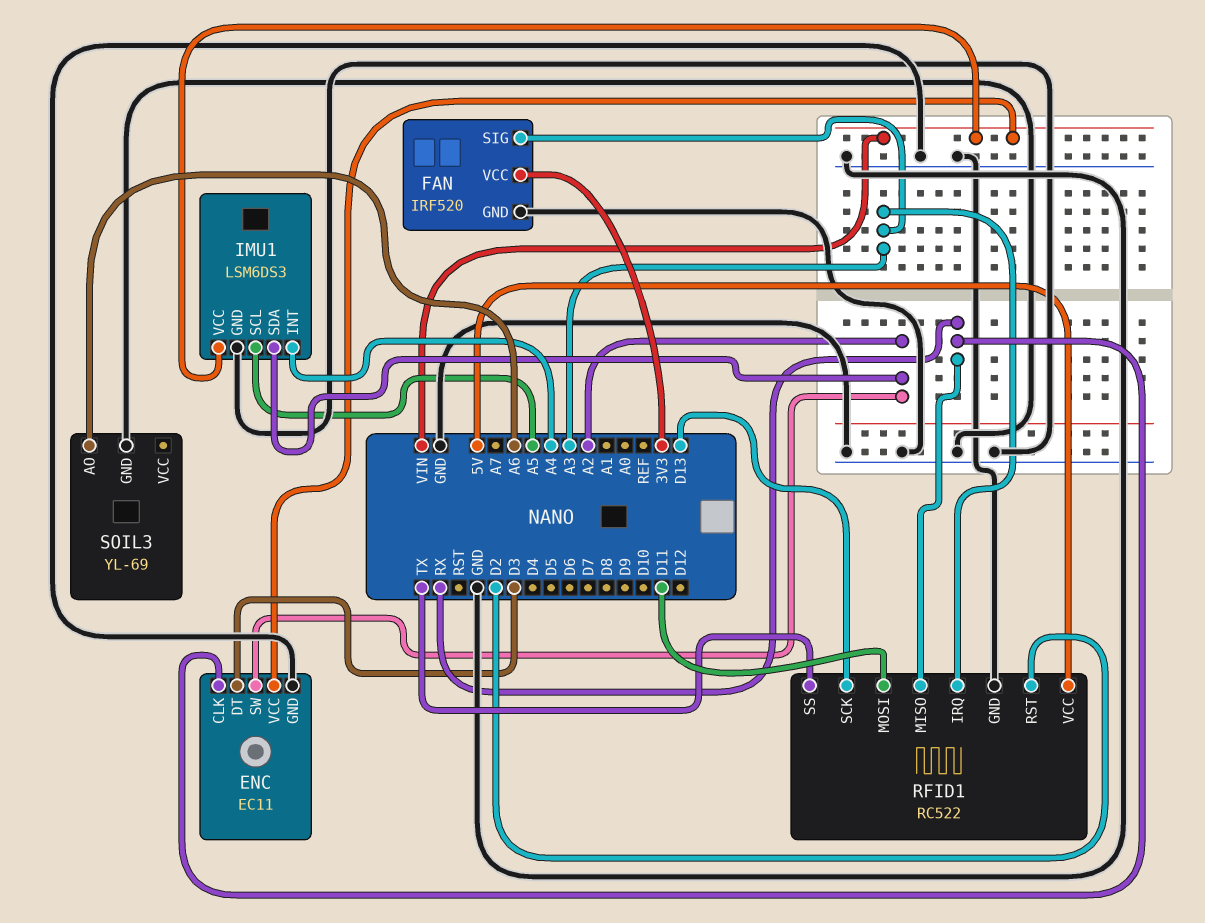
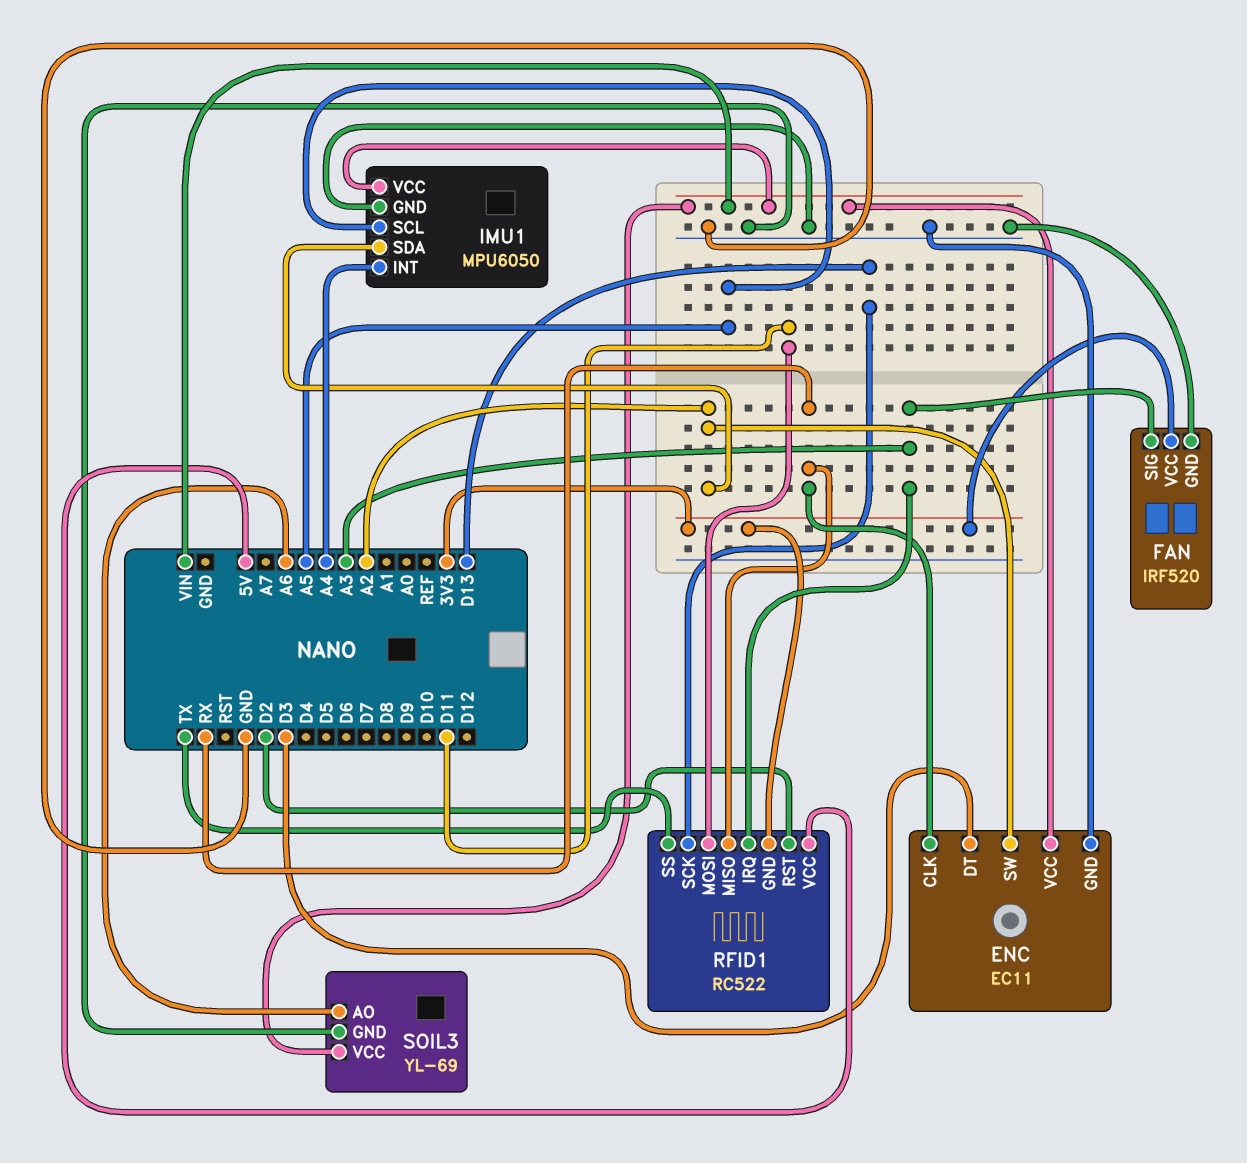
IMU1: LSM6DS3 -> MPU6050
RFID1 pin GND: GND -> 3V3
SOIL3 pin VCC: none -> VIN

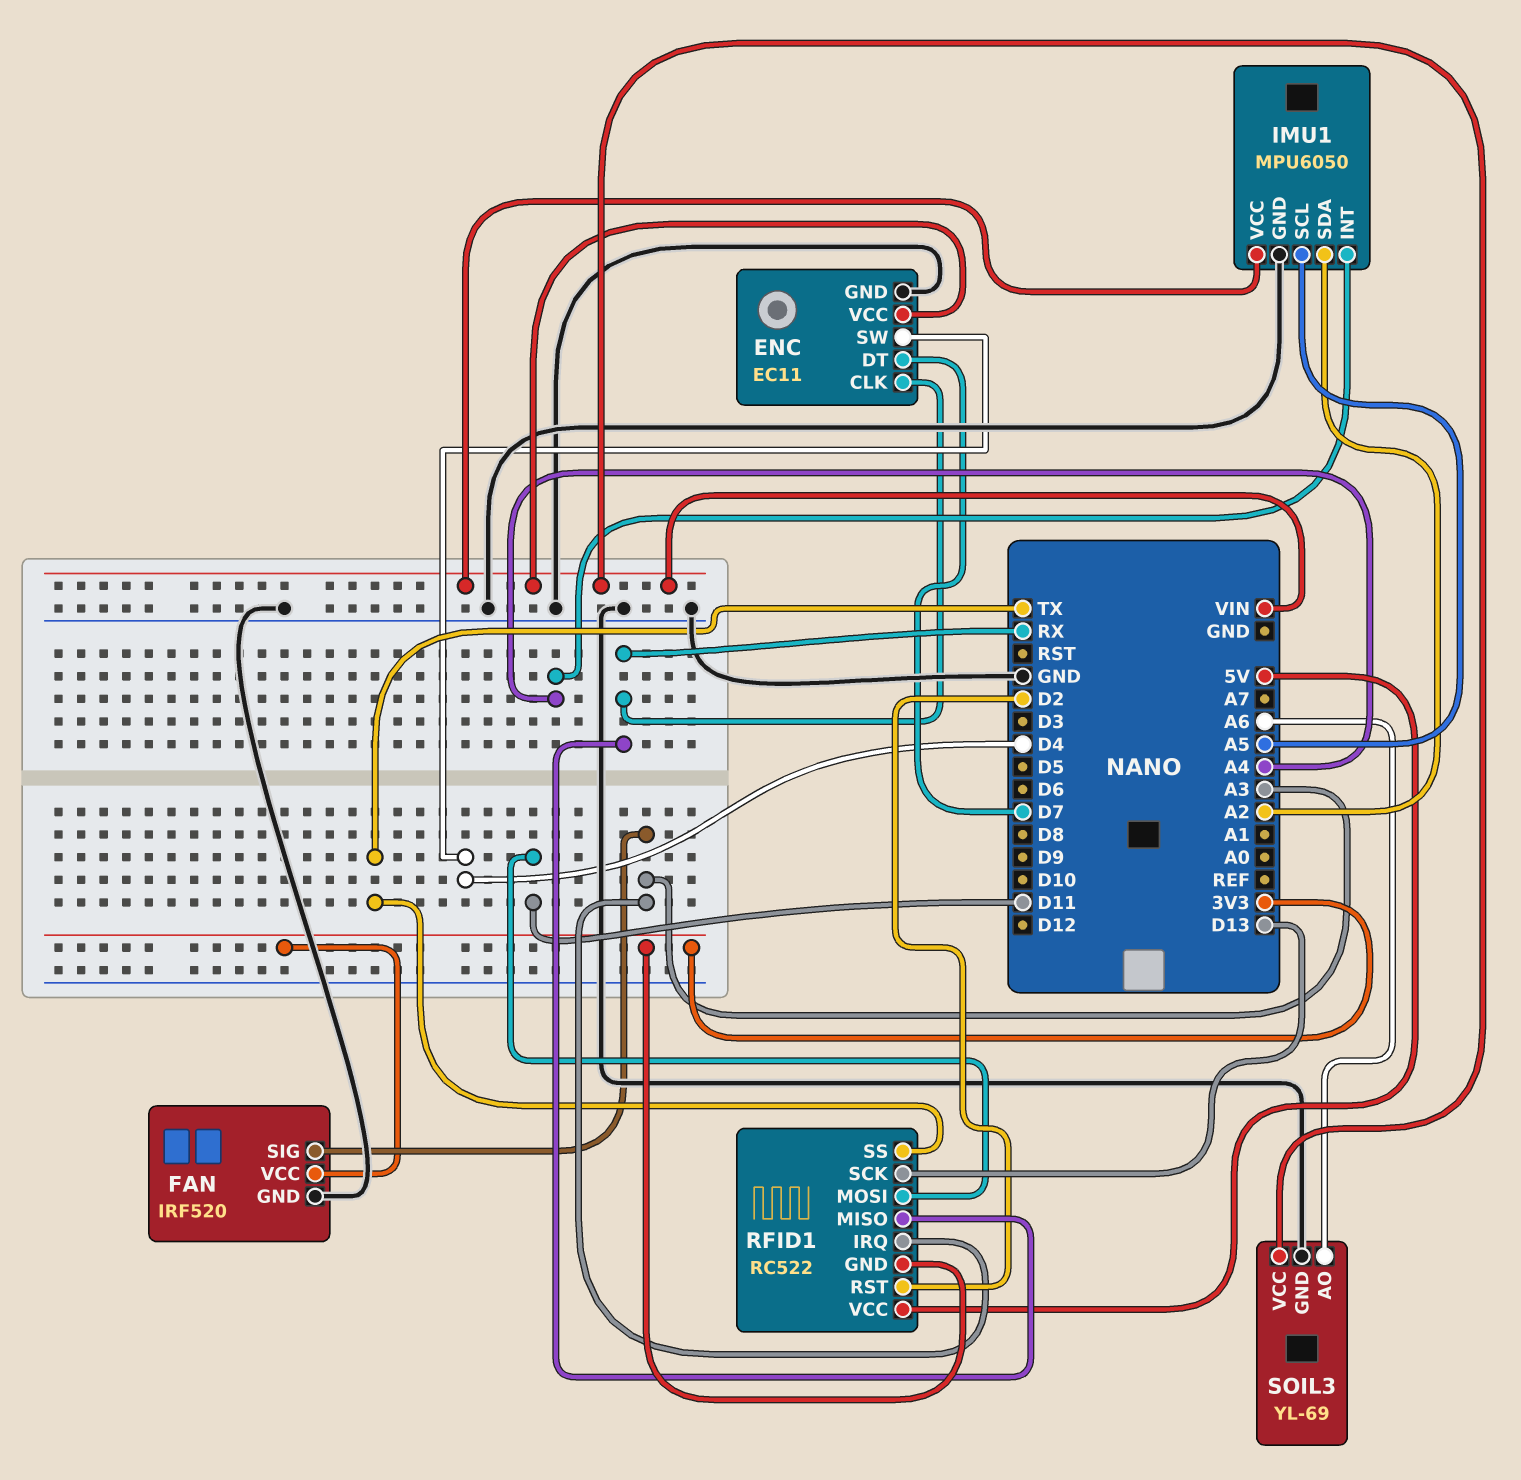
ENC pin DT: D3 -> D7
ENC pin SW: A2 -> D4

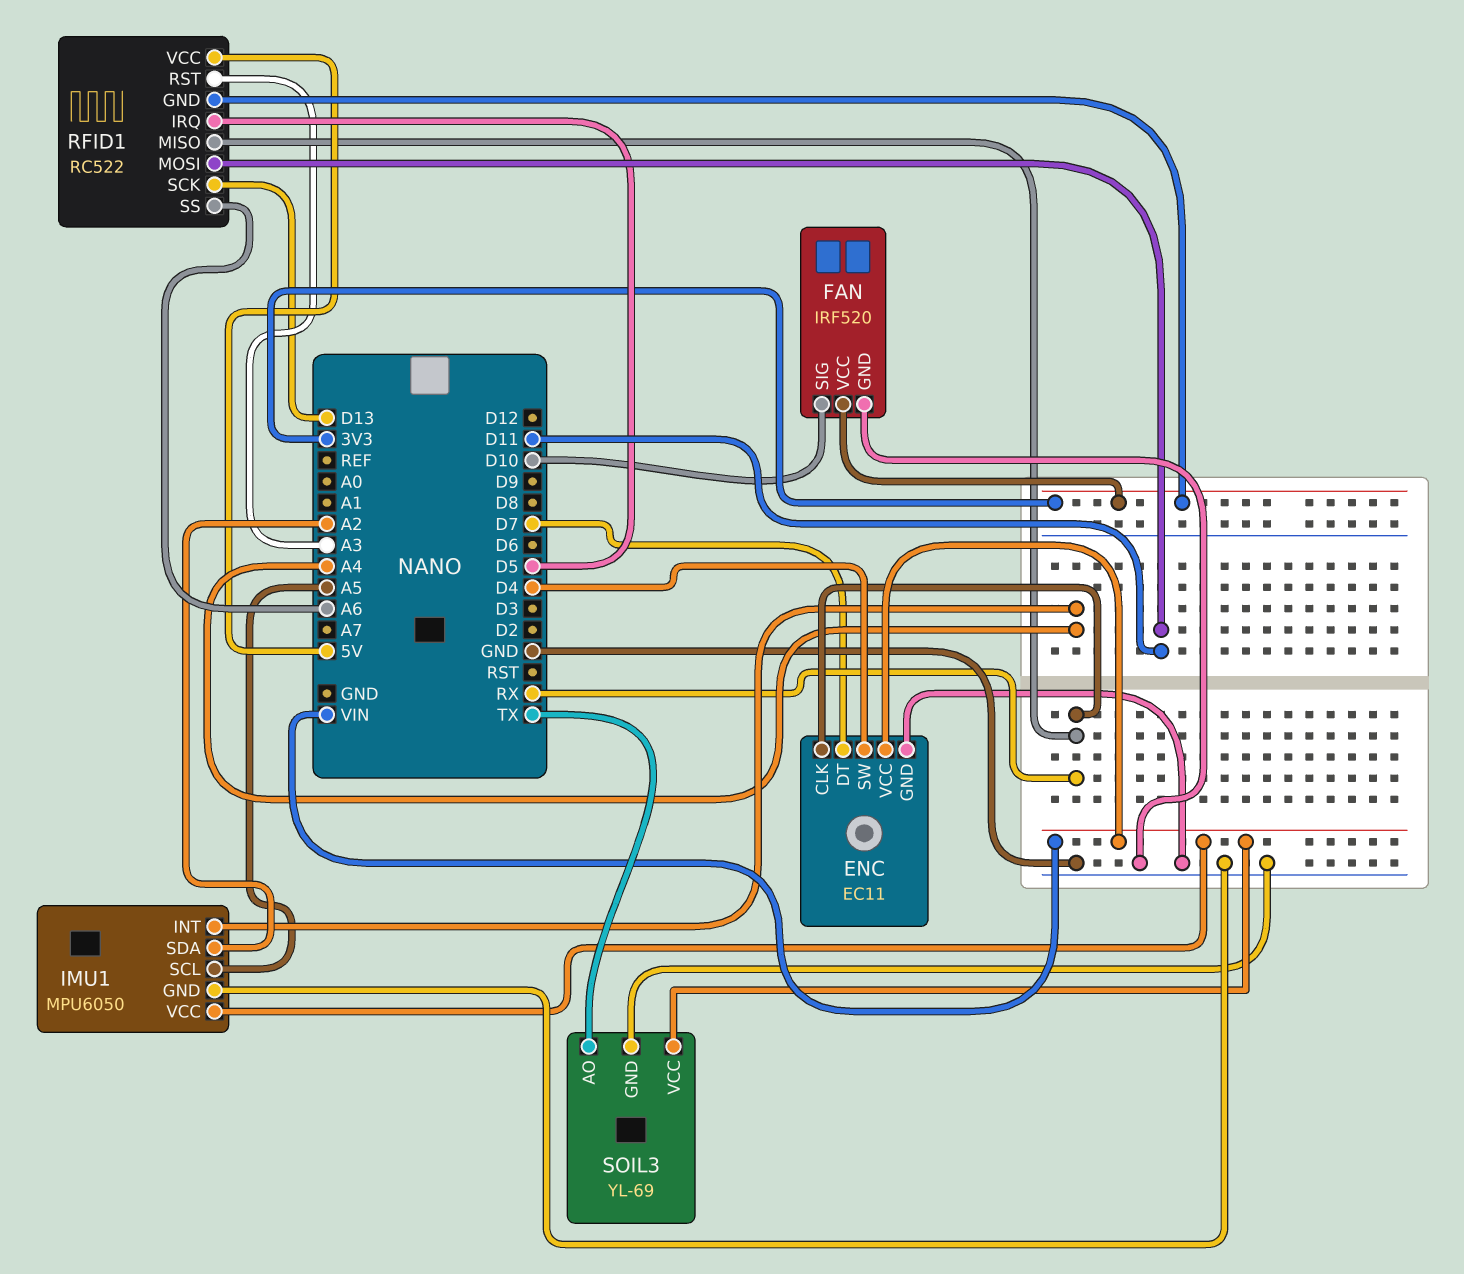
FAN pin SIG: A3 -> D10
RFID1 pin IRQ: A3 -> D5
RFID1 pin RST: D2 -> A3
RFID1 pin SS: TX -> A6
SOIL3 pin AO: A6 -> TX

